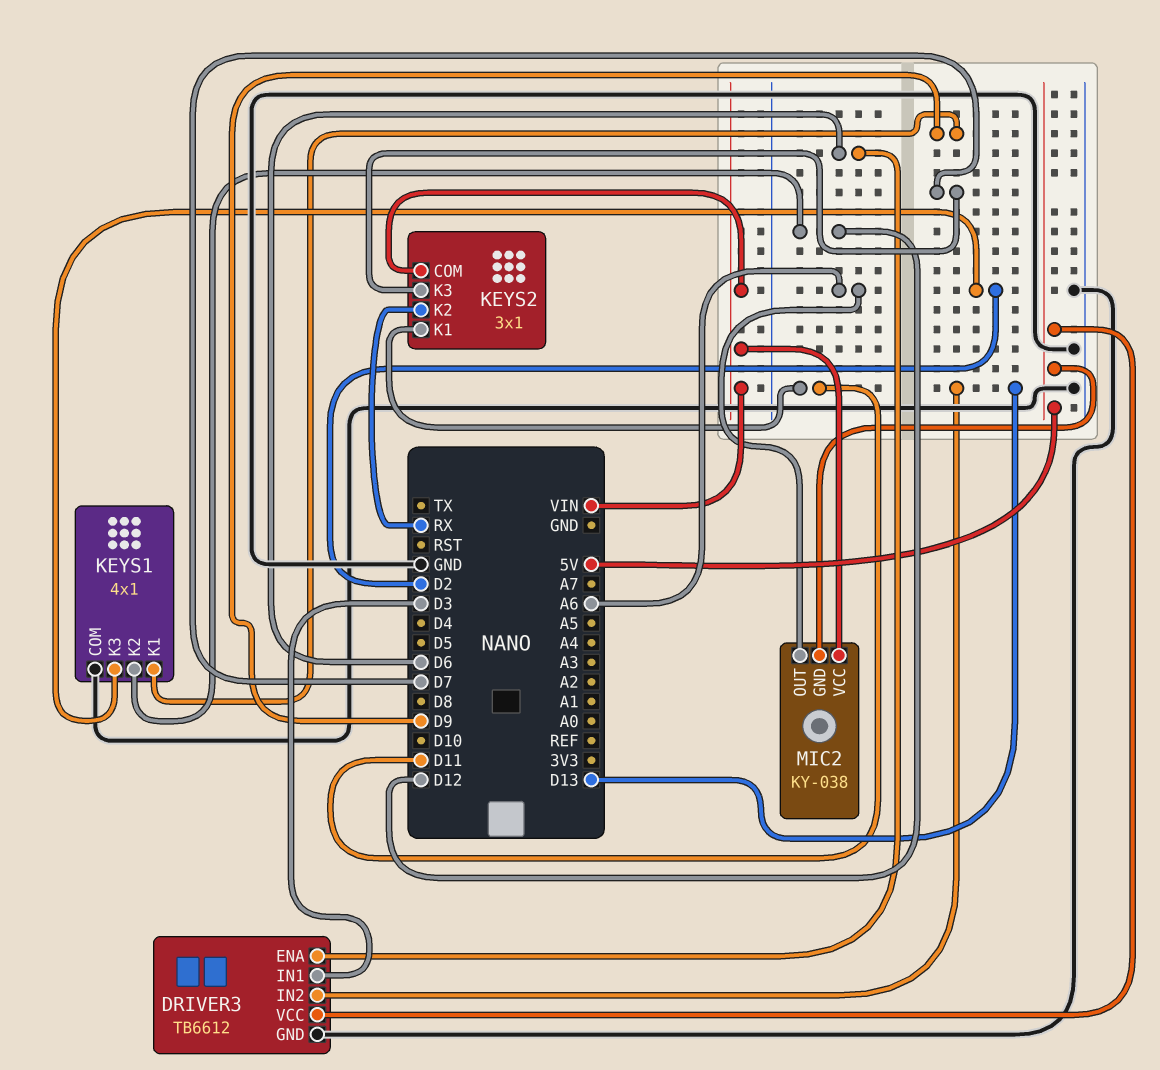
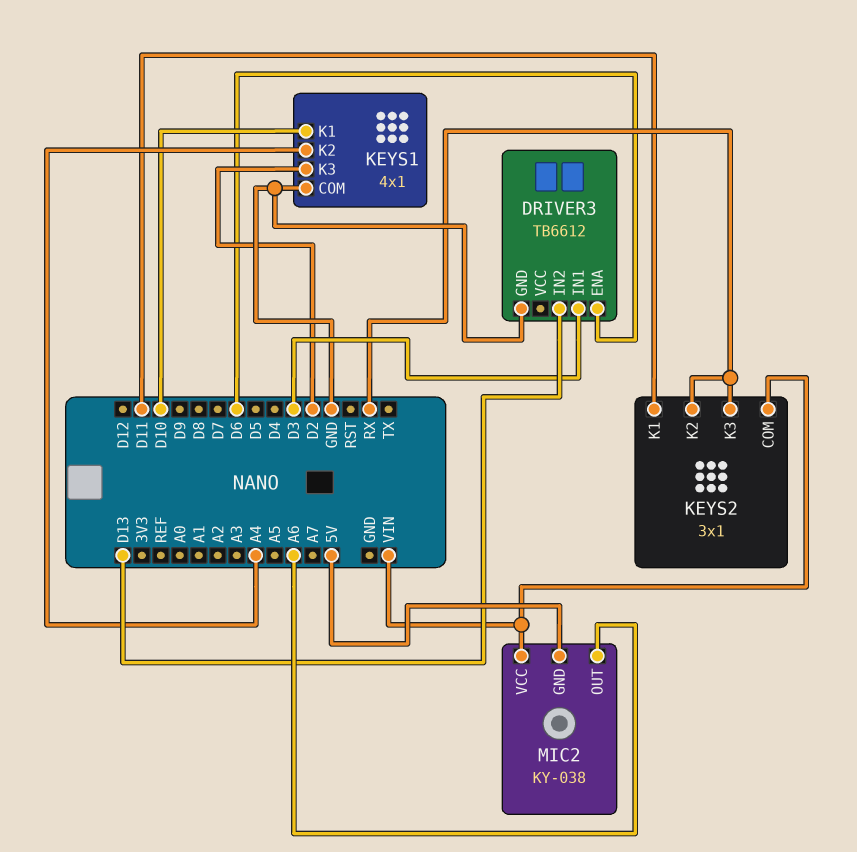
DRIVER3 pin VCC: 5V -> none
KEYS1 pin K1: D9 -> D10
KEYS1 pin K2: D12 -> A4
KEYS2 pin K3: D7 -> RX

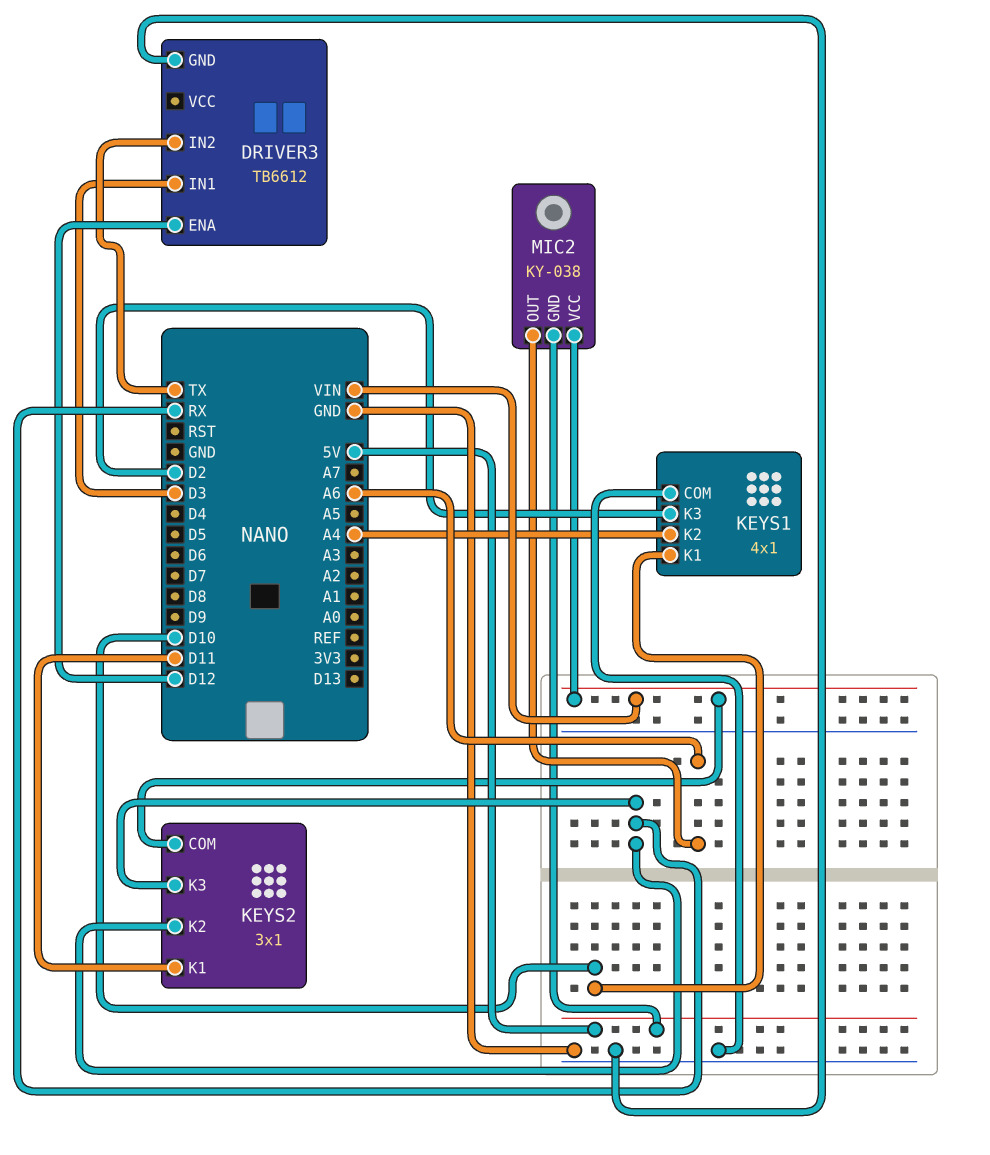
DRIVER3 pin ENA: D6 -> D12
DRIVER3 pin IN2: D13 -> TX

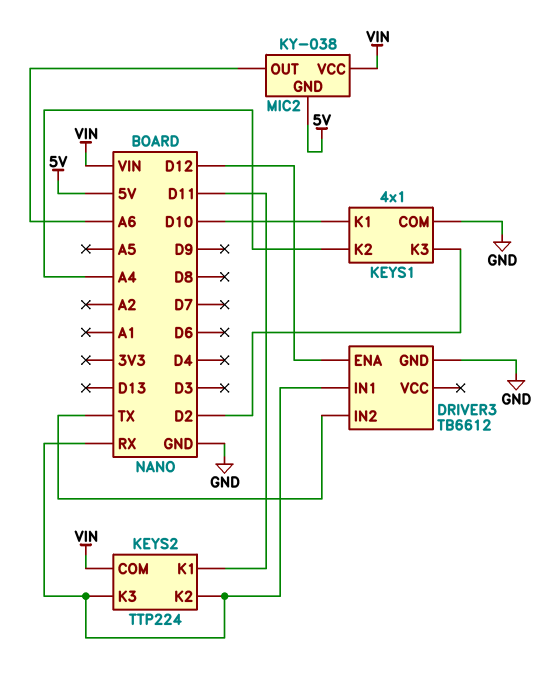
DRIVER3 pin IN1: D3 -> RX
KEYS2: 3x1 -> TTP224

